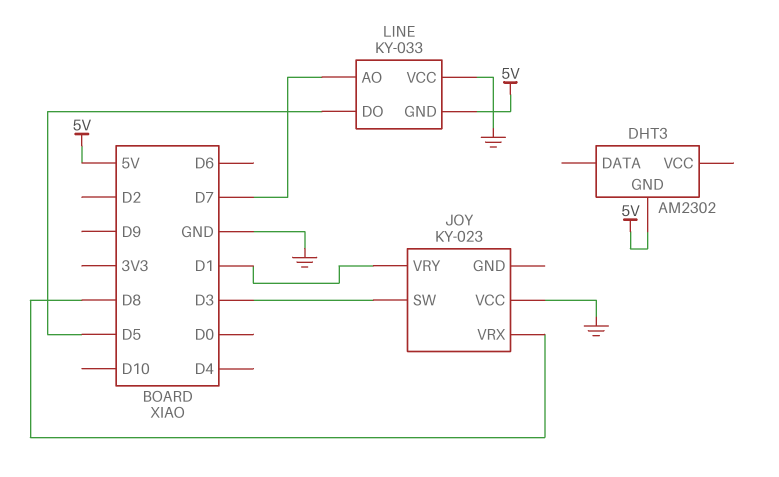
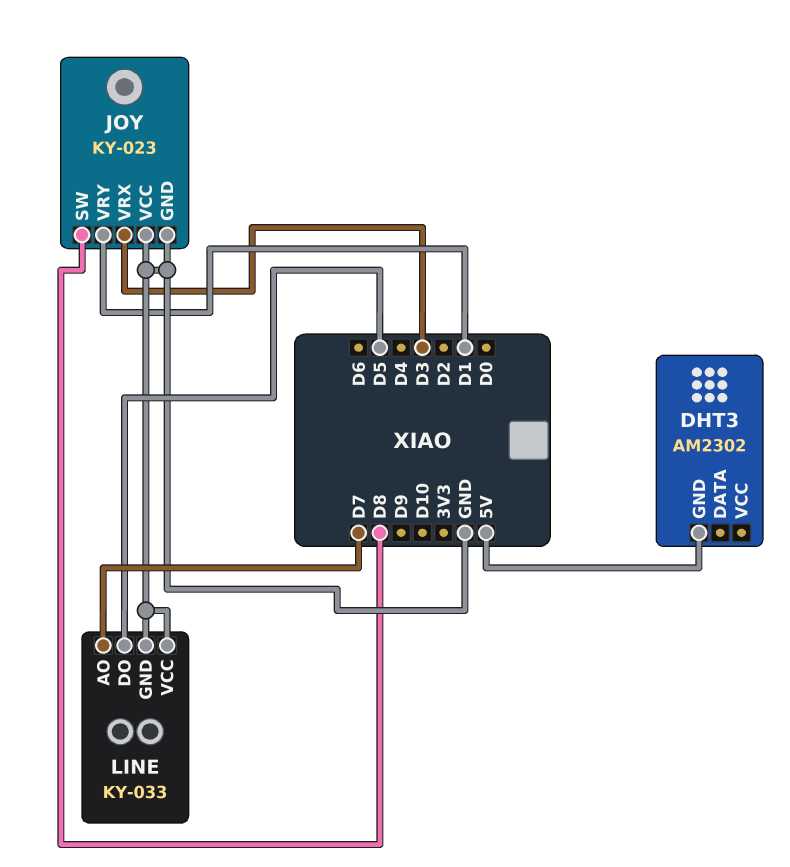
JOY pin GND: none -> GND
JOY pin SW: D3 -> D8
JOY pin VRX: D8 -> D3
LINE pin GND: 5V -> GND

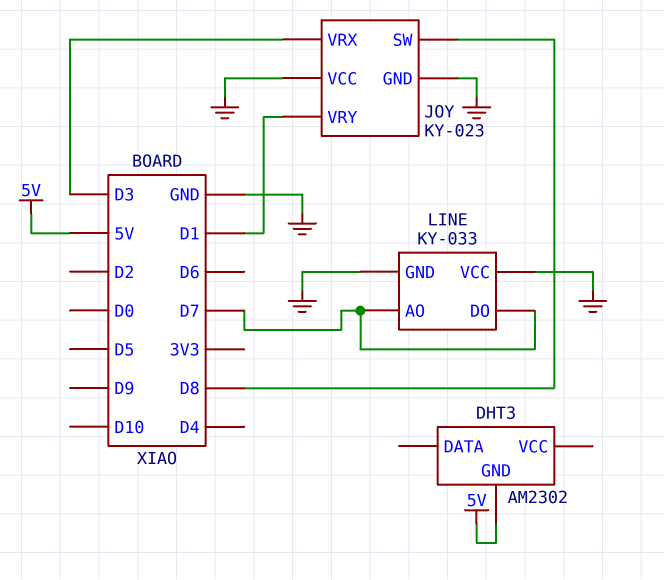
LINE pin DO: D5 -> D7

